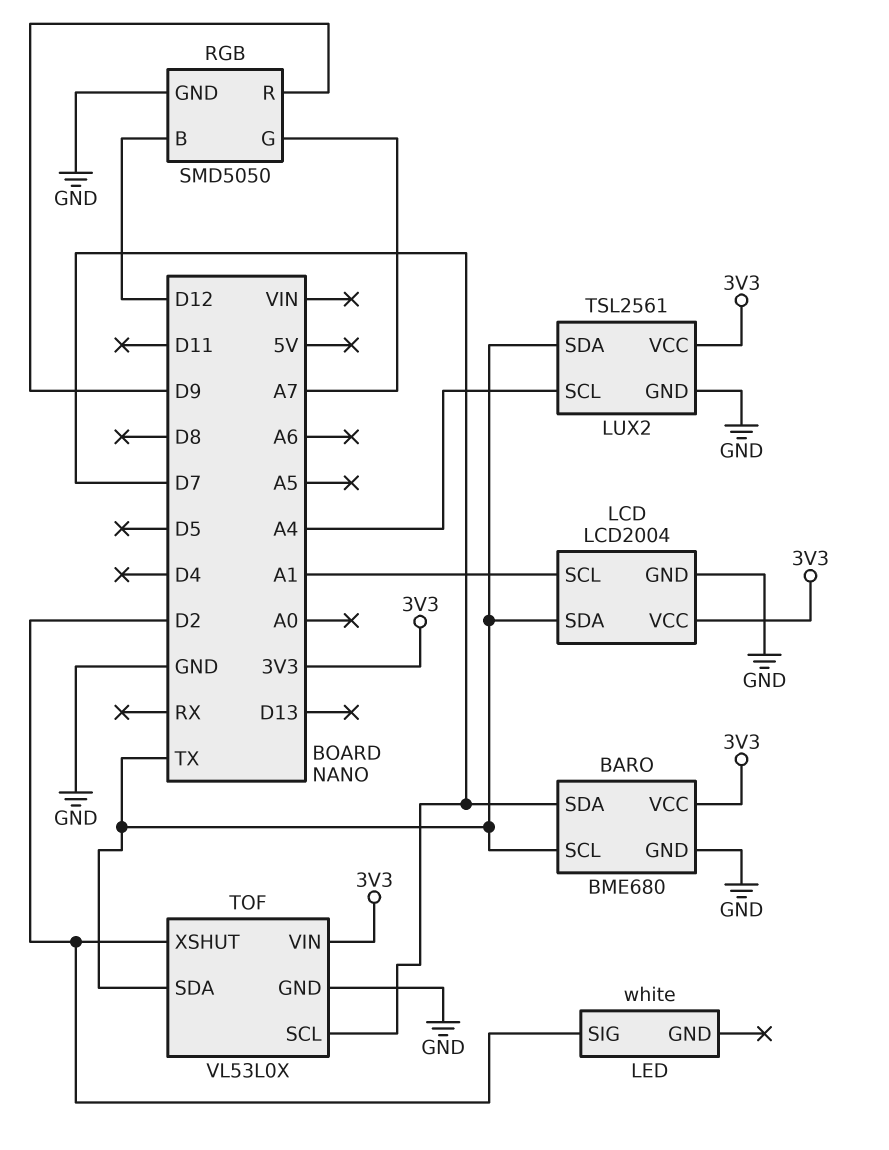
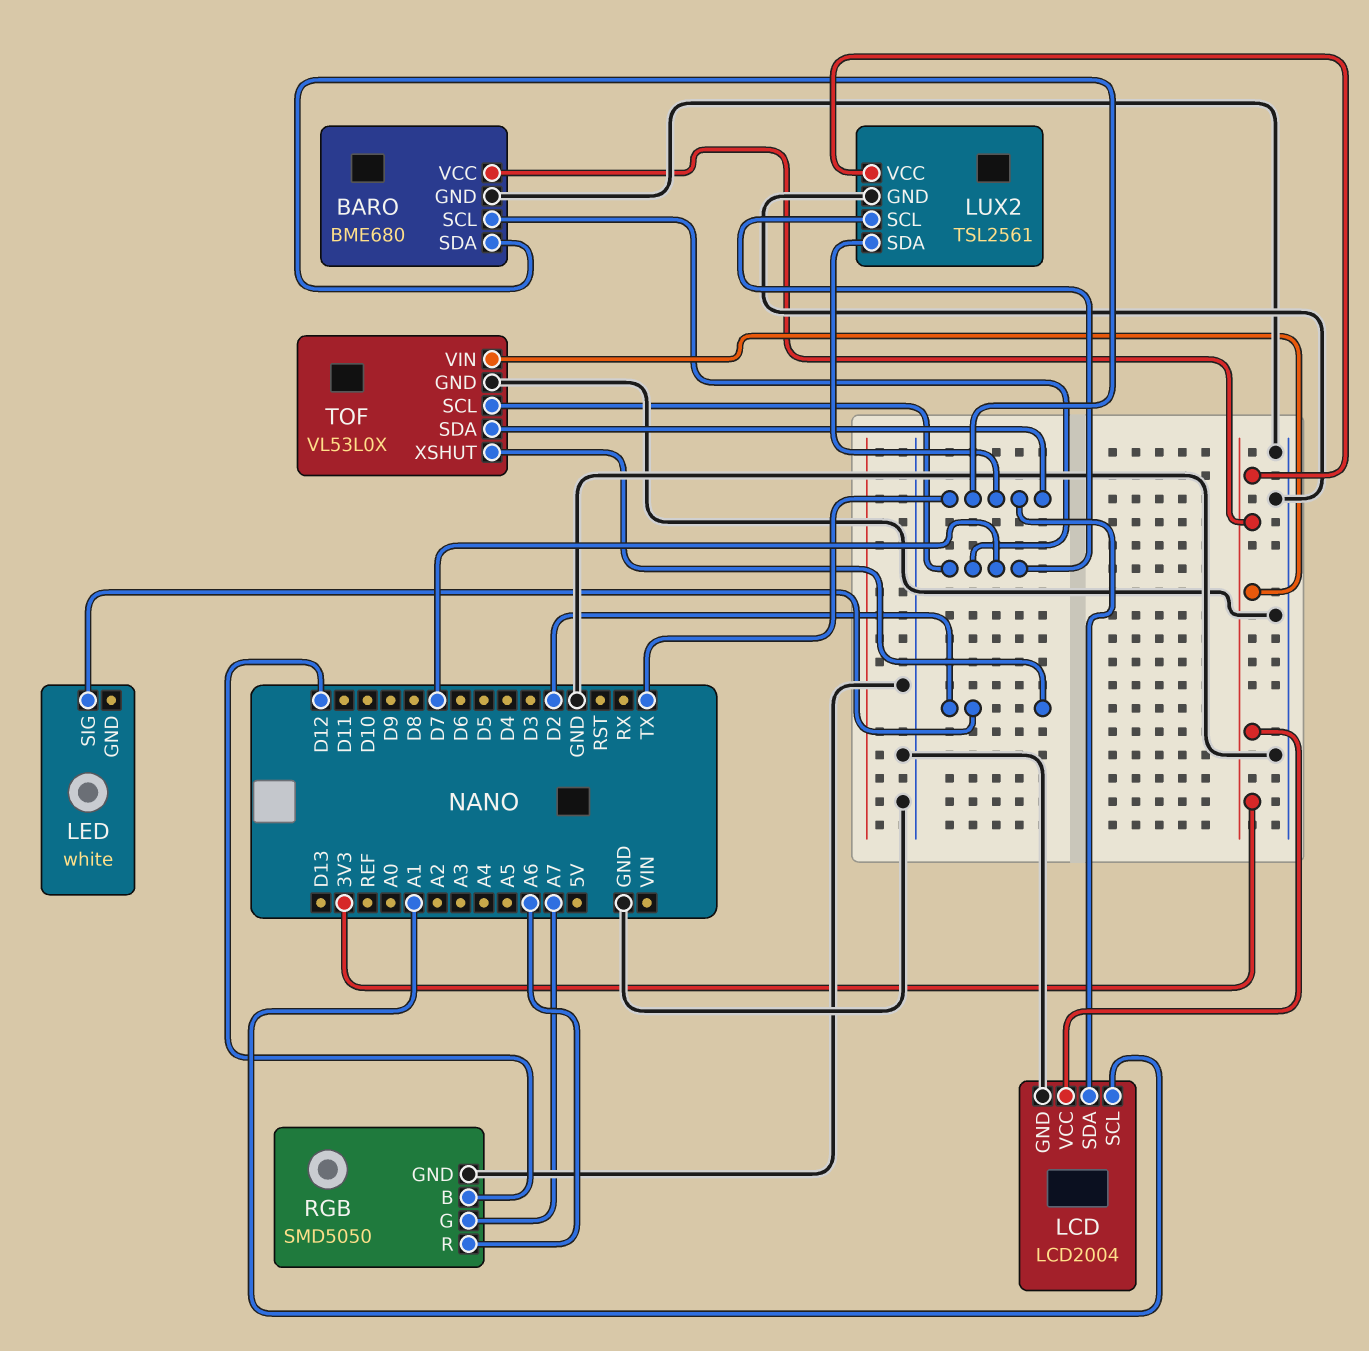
BARO pin SCL: TX -> D7
BARO pin SDA: D7 -> TX
LUX2 pin SCL: A4 -> D7
RGB pin R: D9 -> A6

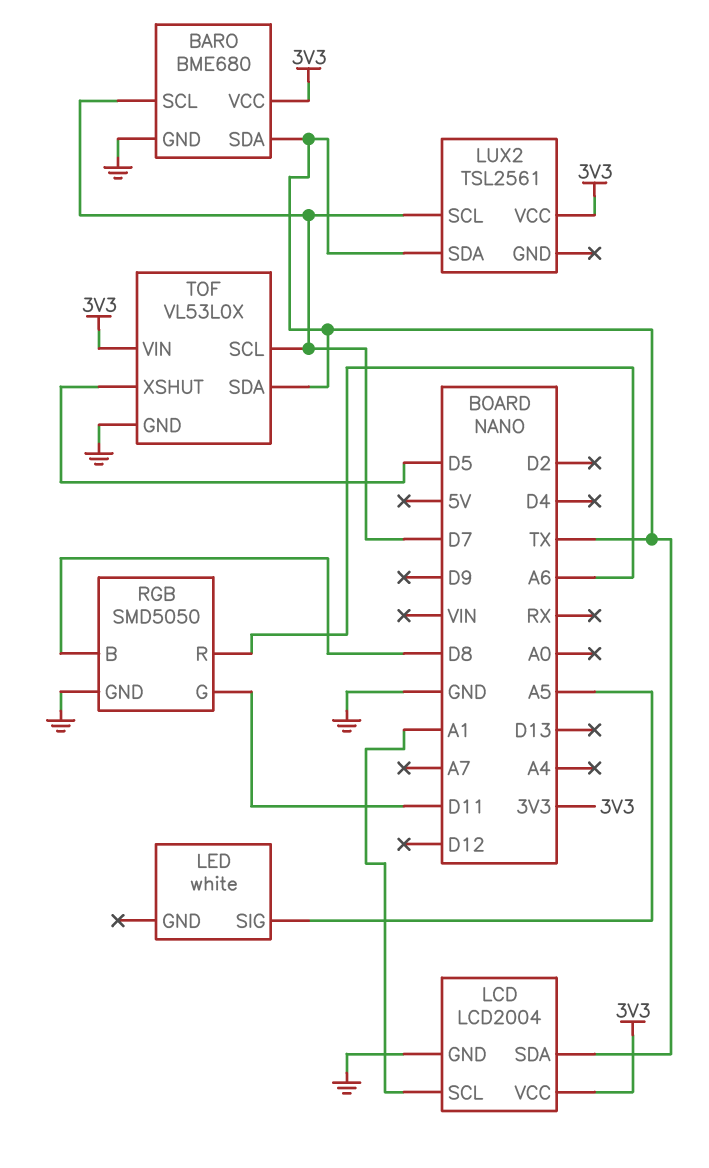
LED pin SIG: D2 -> A5
LUX2 pin GND: GND -> none
RGB pin B: D12 -> D8
RGB pin G: A7 -> D11
TOF pin XSHUT: D2 -> D5

